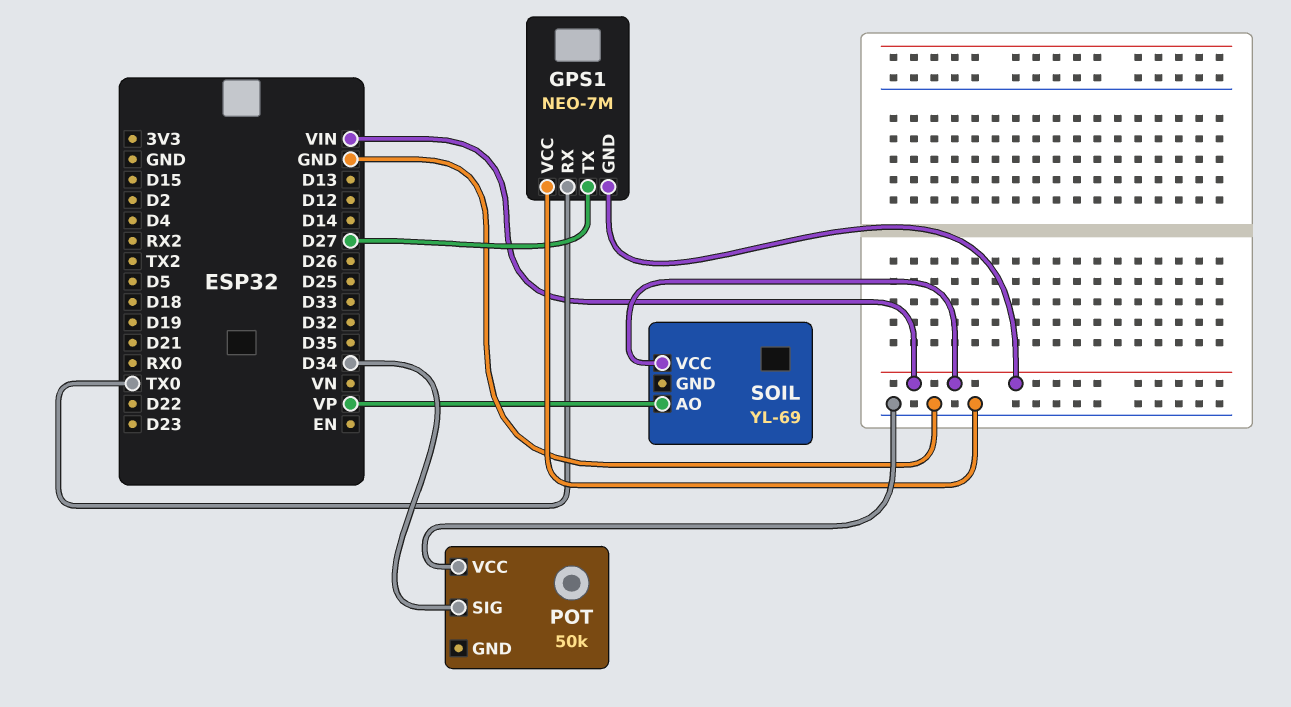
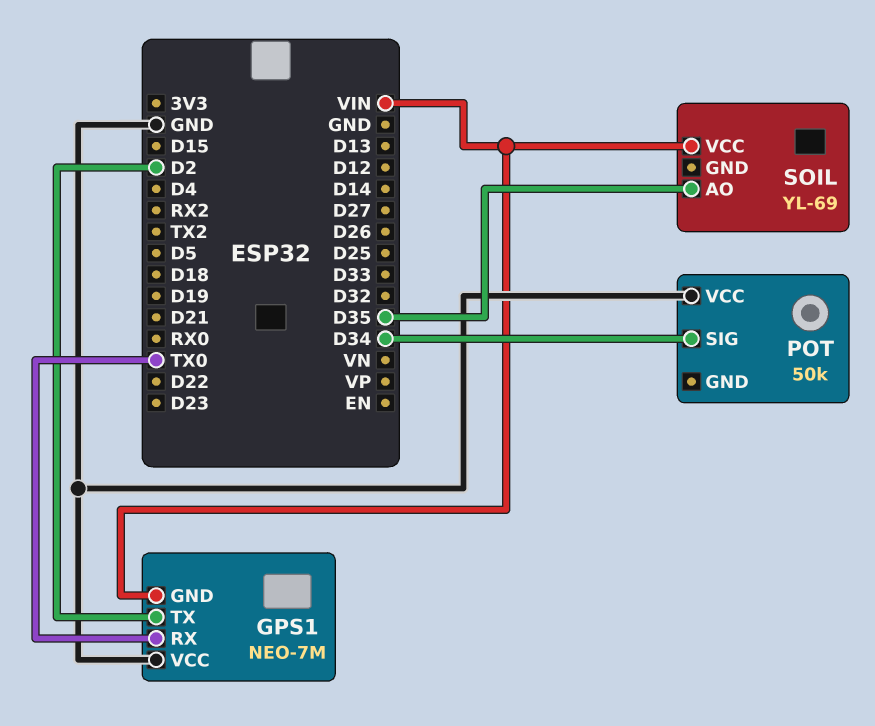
GPS1 pin TX: D27 -> D2
SOIL pin AO: VP -> D35

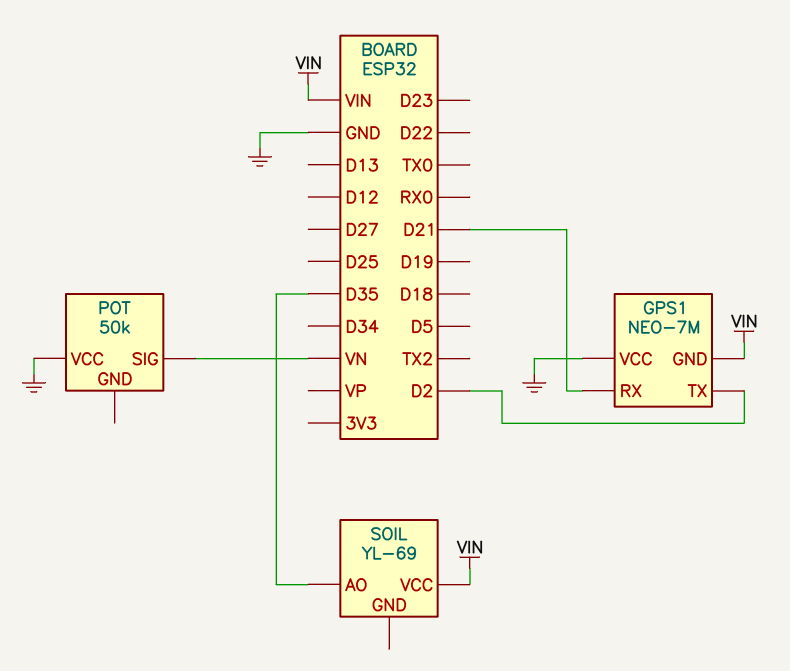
GPS1 pin RX: TX0 -> D21
POT pin SIG: D34 -> VN

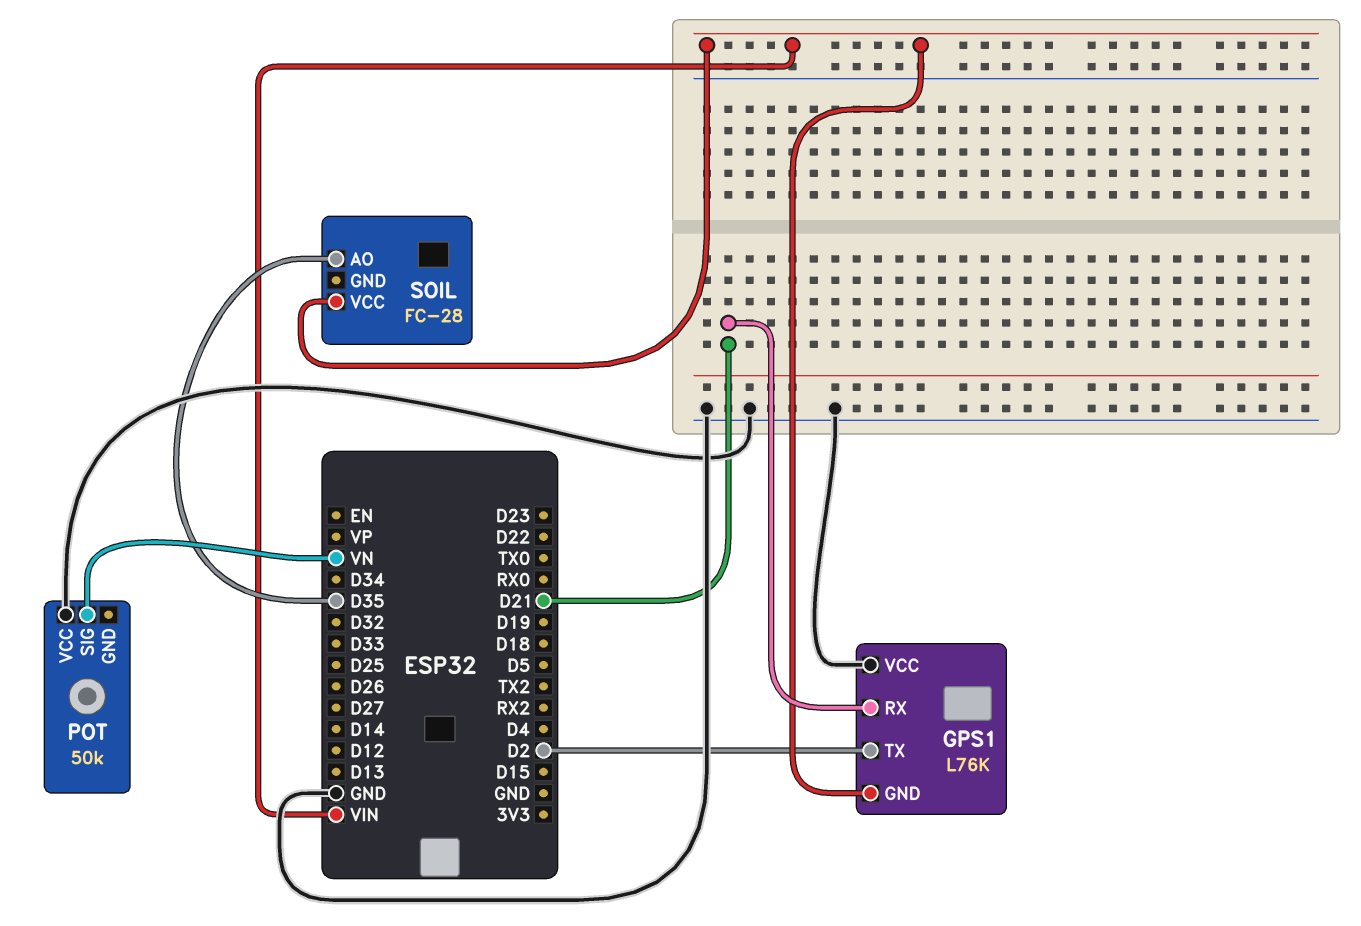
GPS1: NEO-7M -> L76K
SOIL: YL-69 -> FC-28

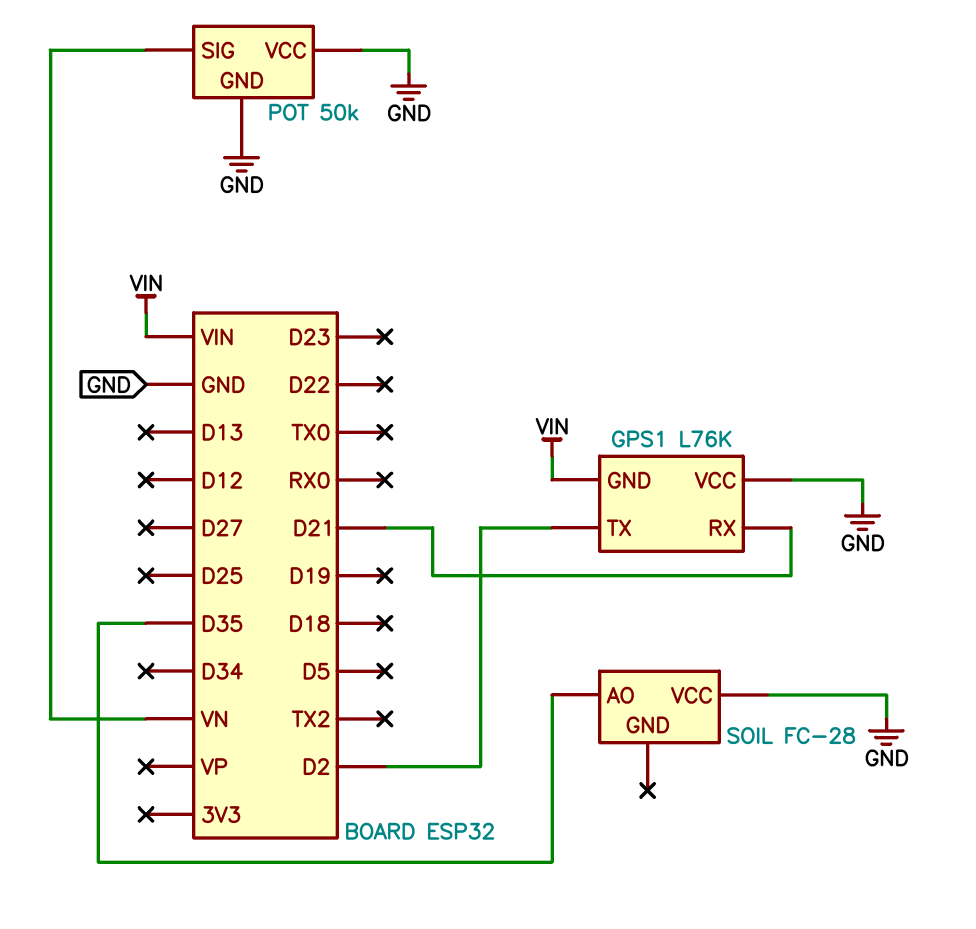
POT pin GND: none -> GND
SOIL pin VCC: VIN -> GND

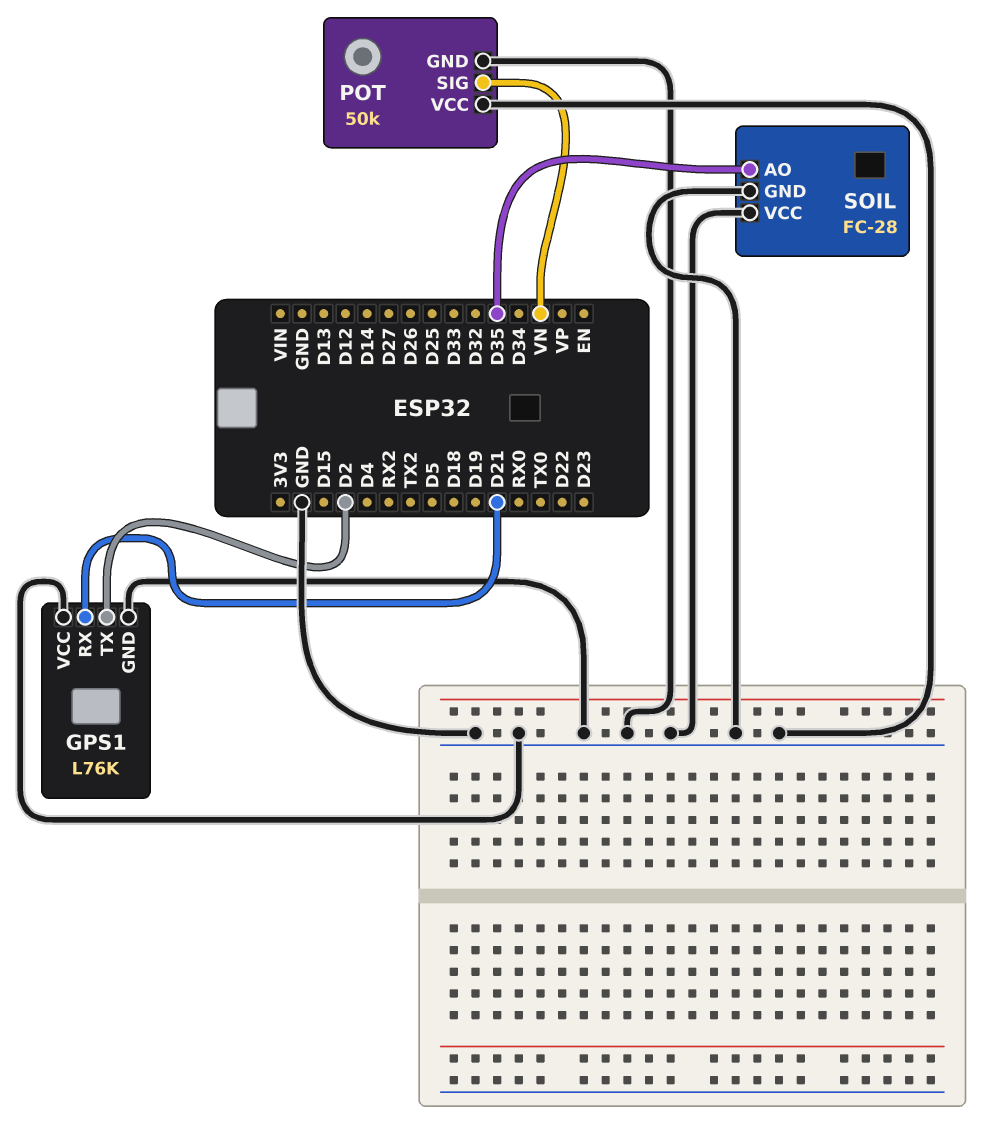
GPS1 pin GND: VIN -> GND
SOIL pin GND: none -> GND

